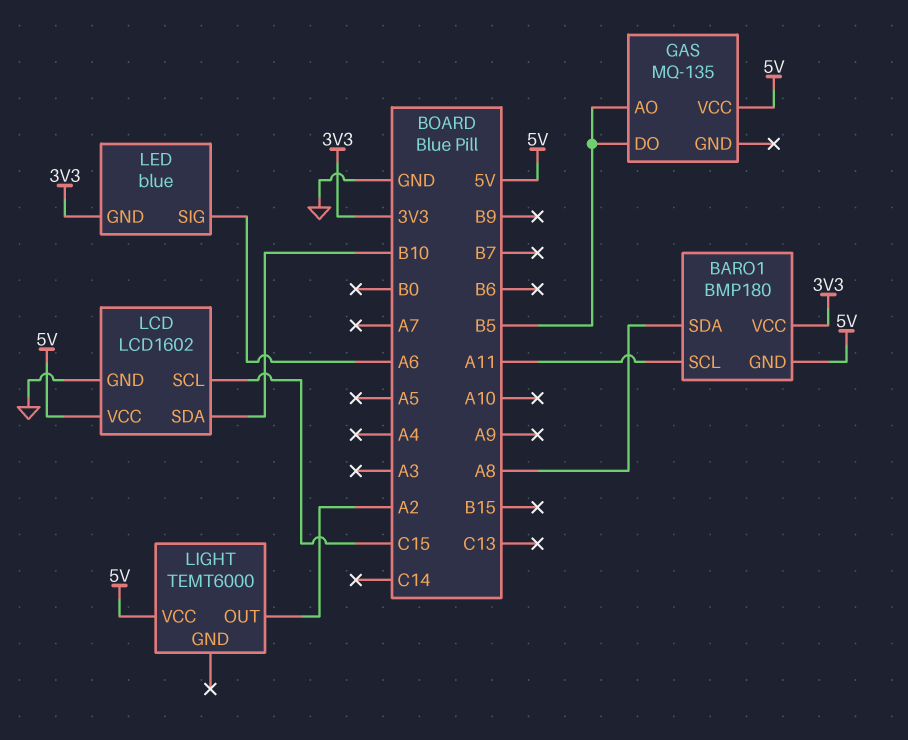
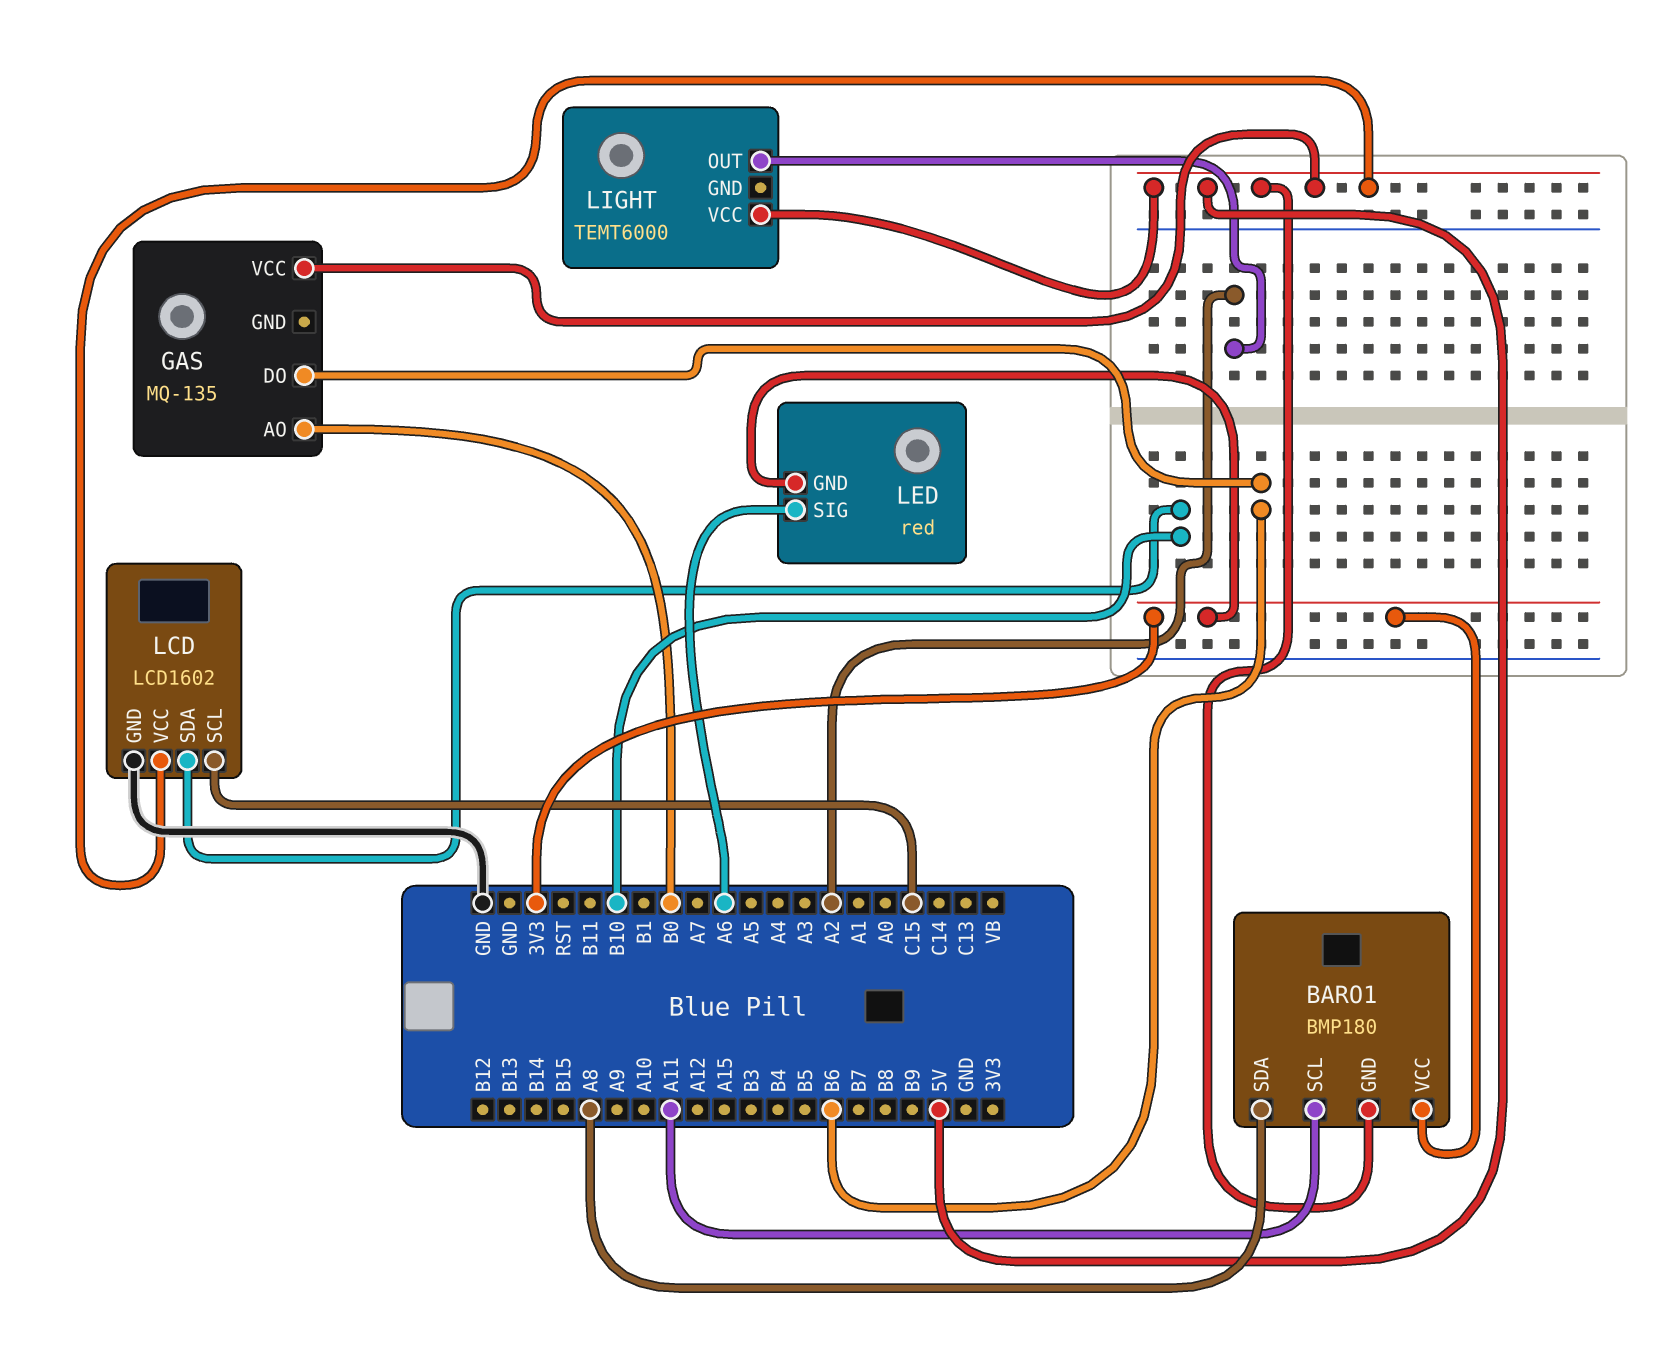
GAS pin AO: B5 -> B0
GAS pin DO: B5 -> B6
LED: blue -> red

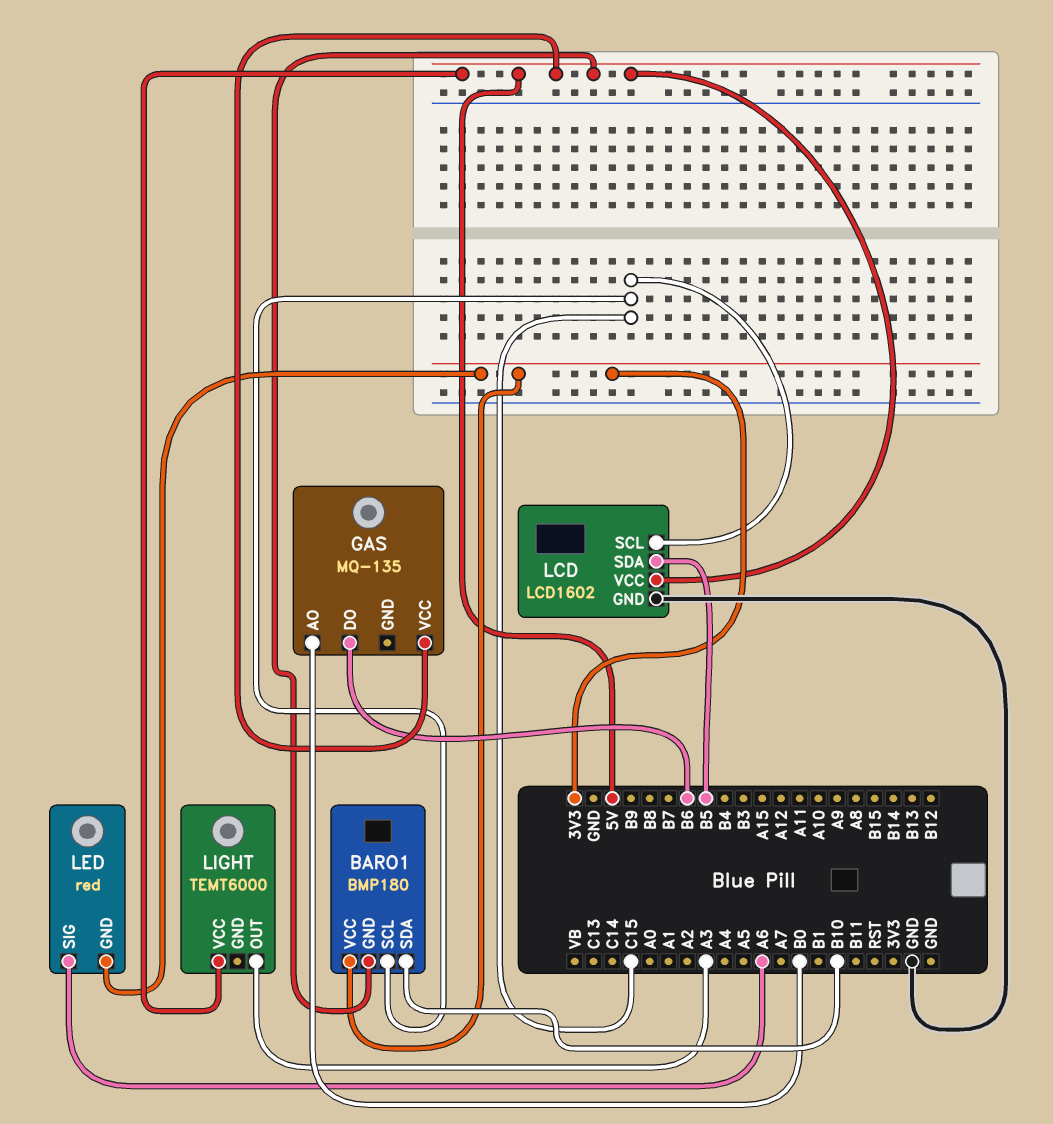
BARO1 pin SCL: A11 -> C15
BARO1 pin SDA: A8 -> B10
LCD pin SDA: B10 -> B5
LIGHT pin OUT: A2 -> A3

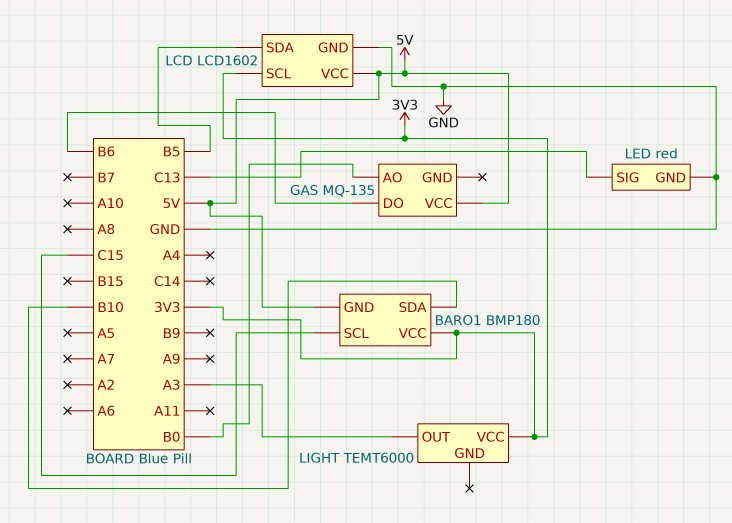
LCD pin SCL: C15 -> 3V3
LED pin GND: 3V3 -> GND
LED pin SIG: A6 -> C13
LIGHT pin VCC: 5V -> 3V3

